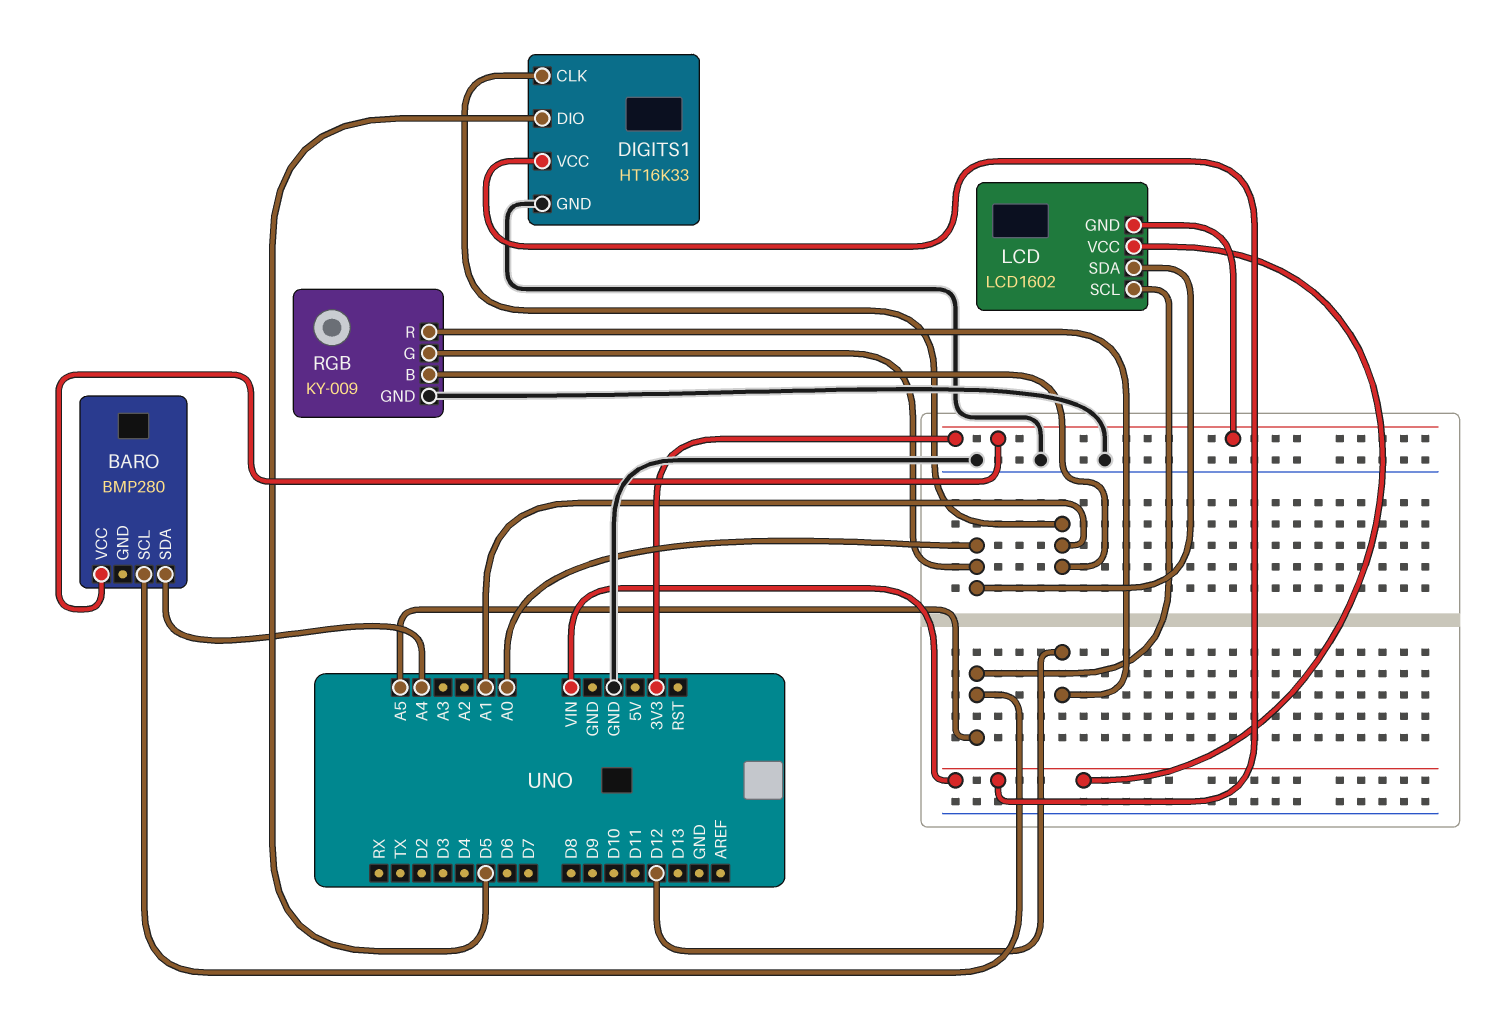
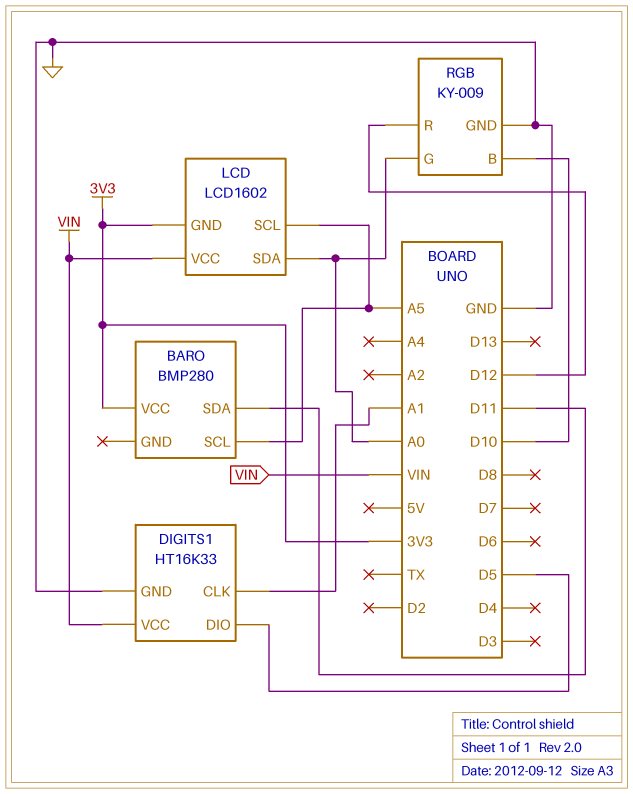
BARO pin SDA: A4 -> D11
RGB pin B: A1 -> D10

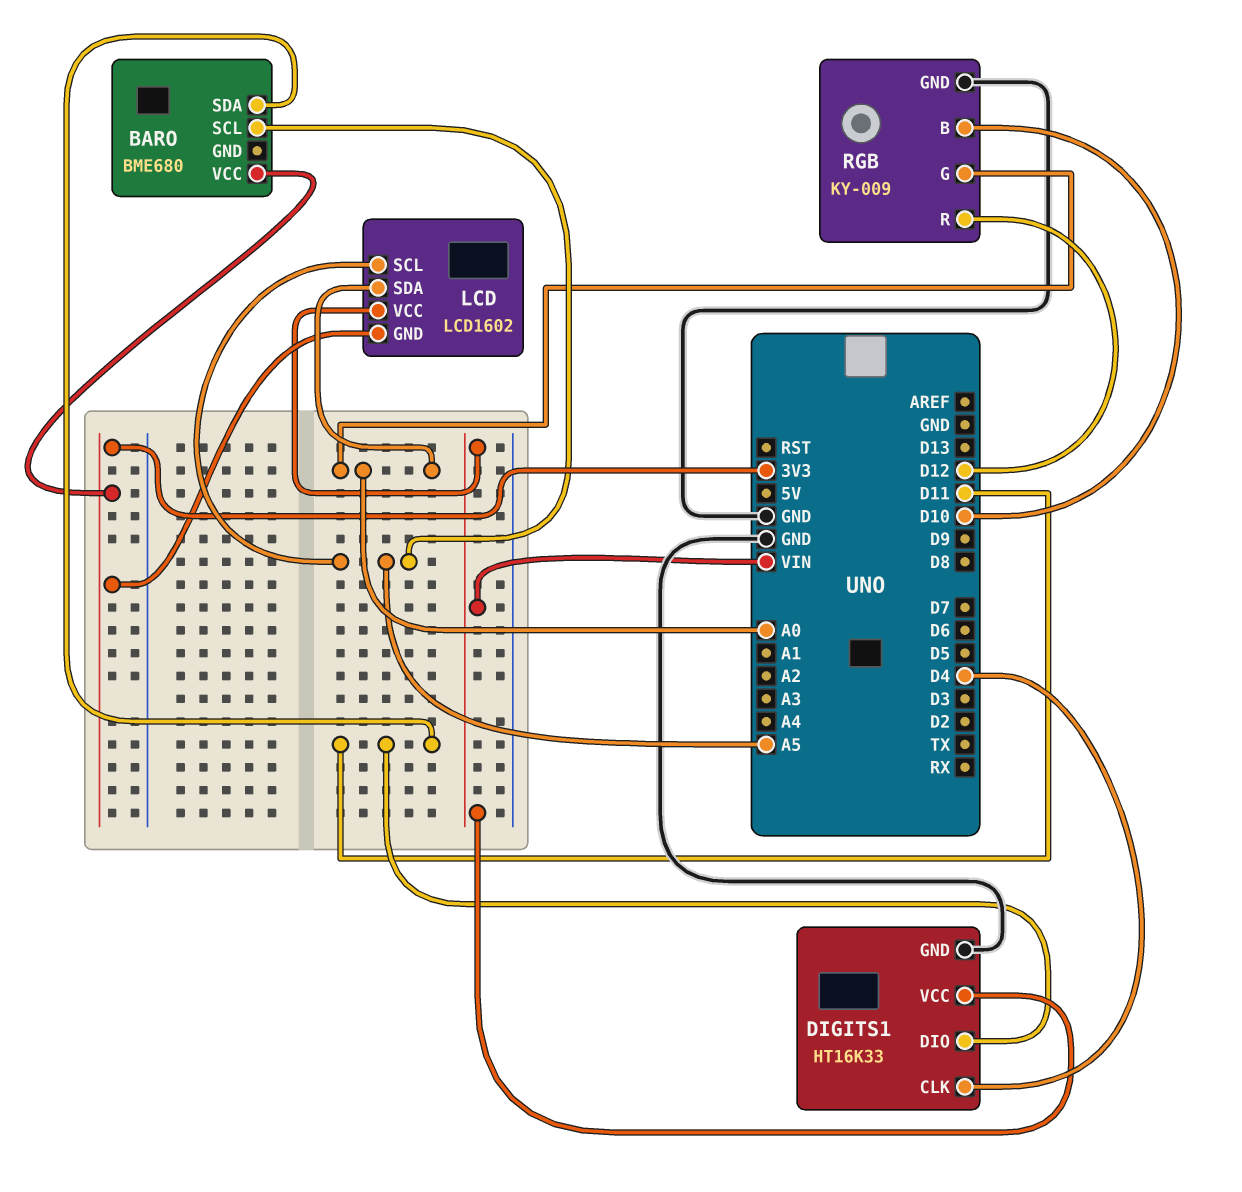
BARO: BMP280 -> BME680
DIGITS1 pin CLK: A1 -> D4
DIGITS1 pin DIO: D5 -> D11

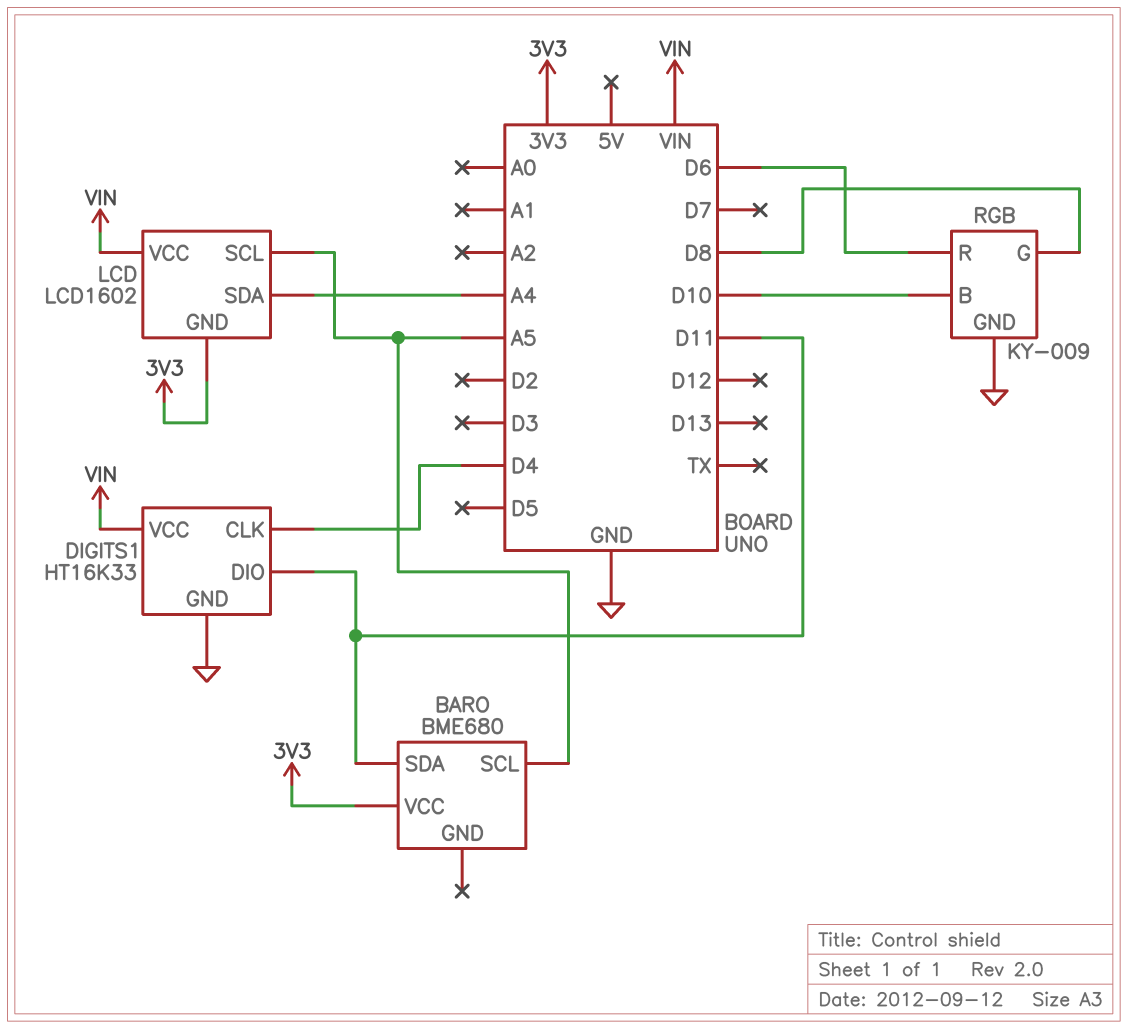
LCD pin SDA: A0 -> A4
RGB pin G: A0 -> D8
RGB pin R: D12 -> D6

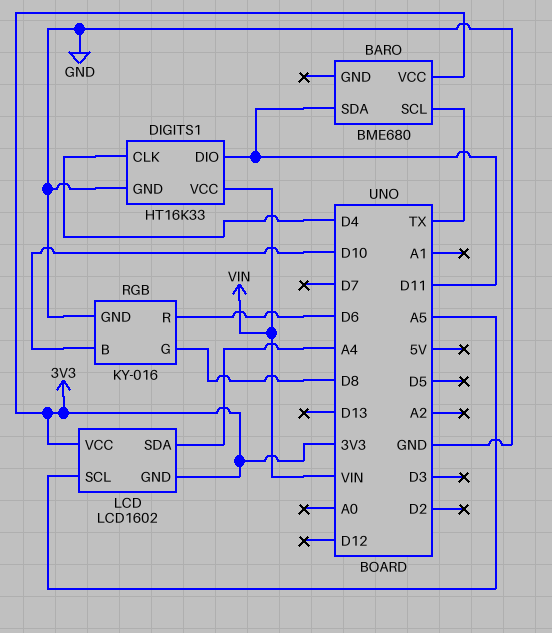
BARO pin SCL: A5 -> TX
LCD pin VCC: VIN -> 3V3
RGB: KY-009 -> KY-016

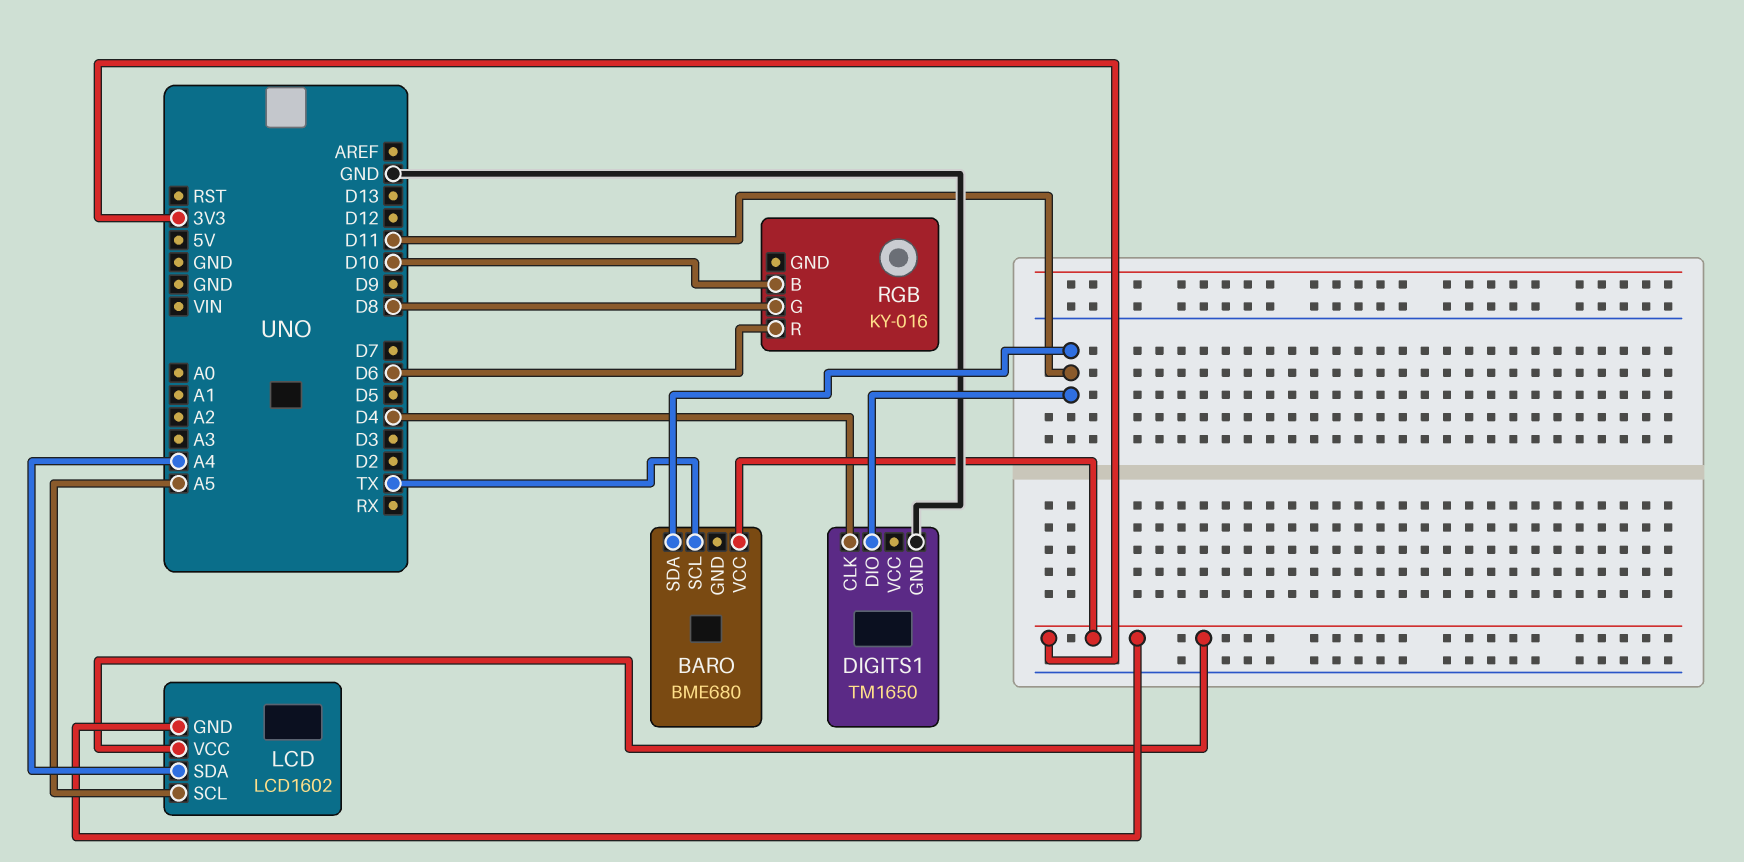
DIGITS1: HT16K33 -> TM1650
DIGITS1 pin VCC: VIN -> none
RGB pin GND: GND -> none

